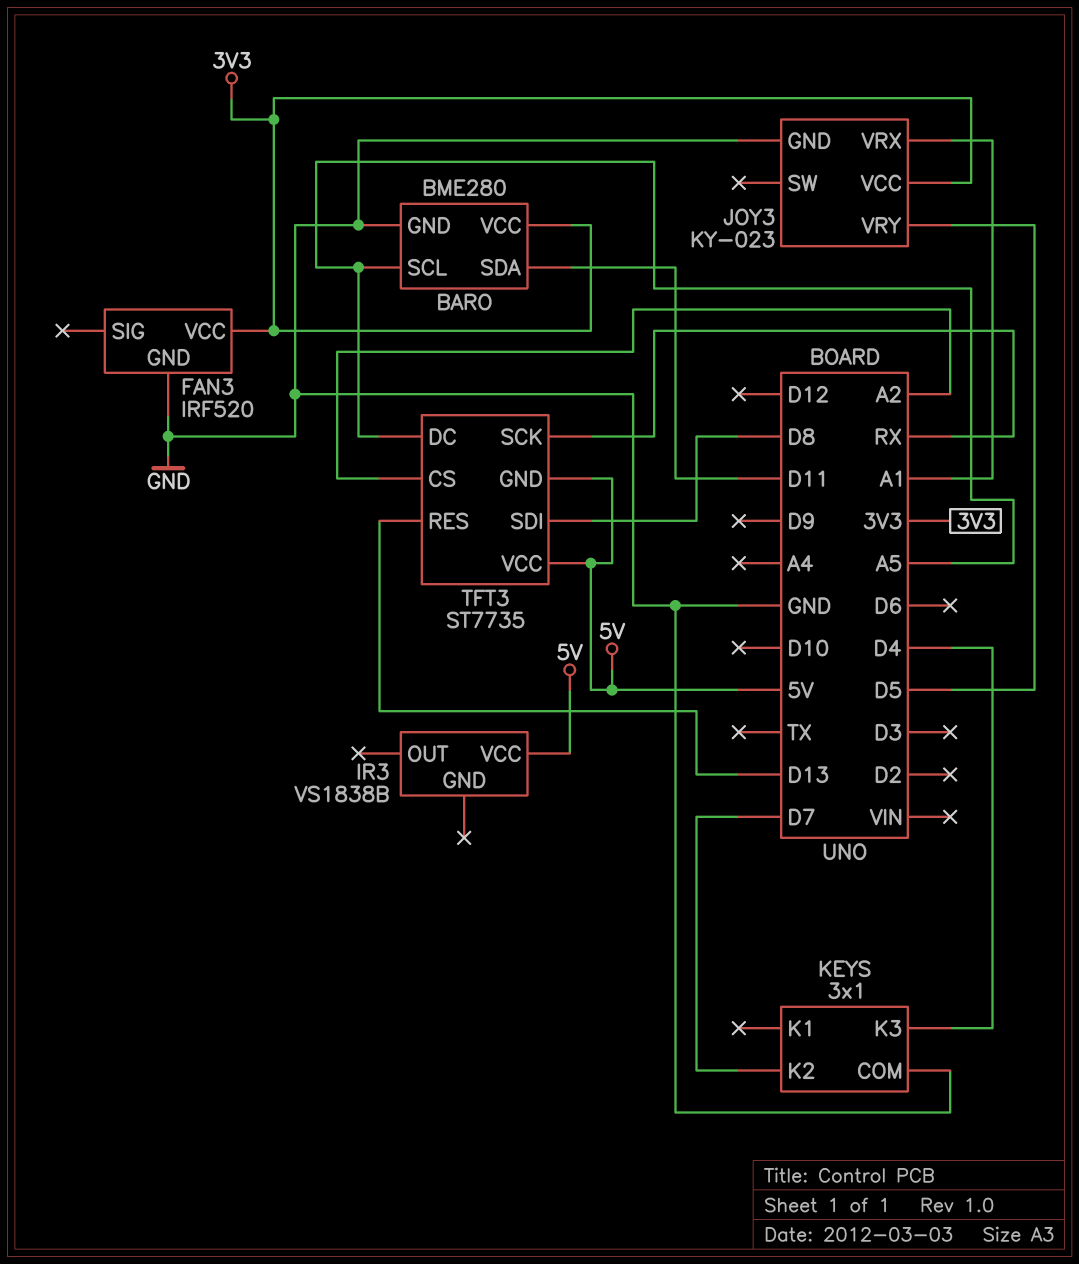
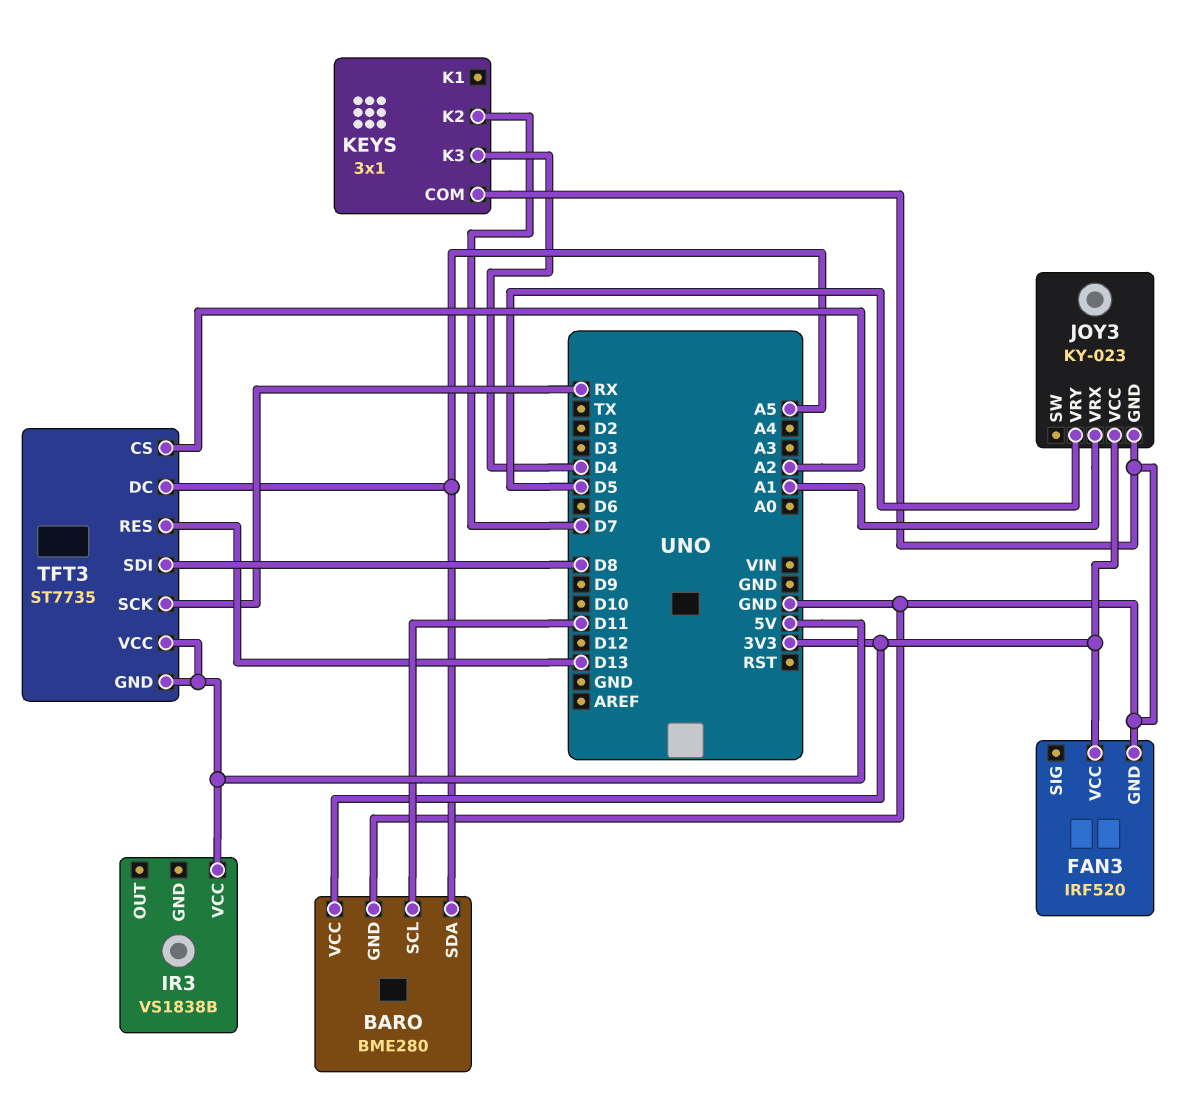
BARO pin SCL: A5 -> D11
BARO pin SDA: D11 -> A5

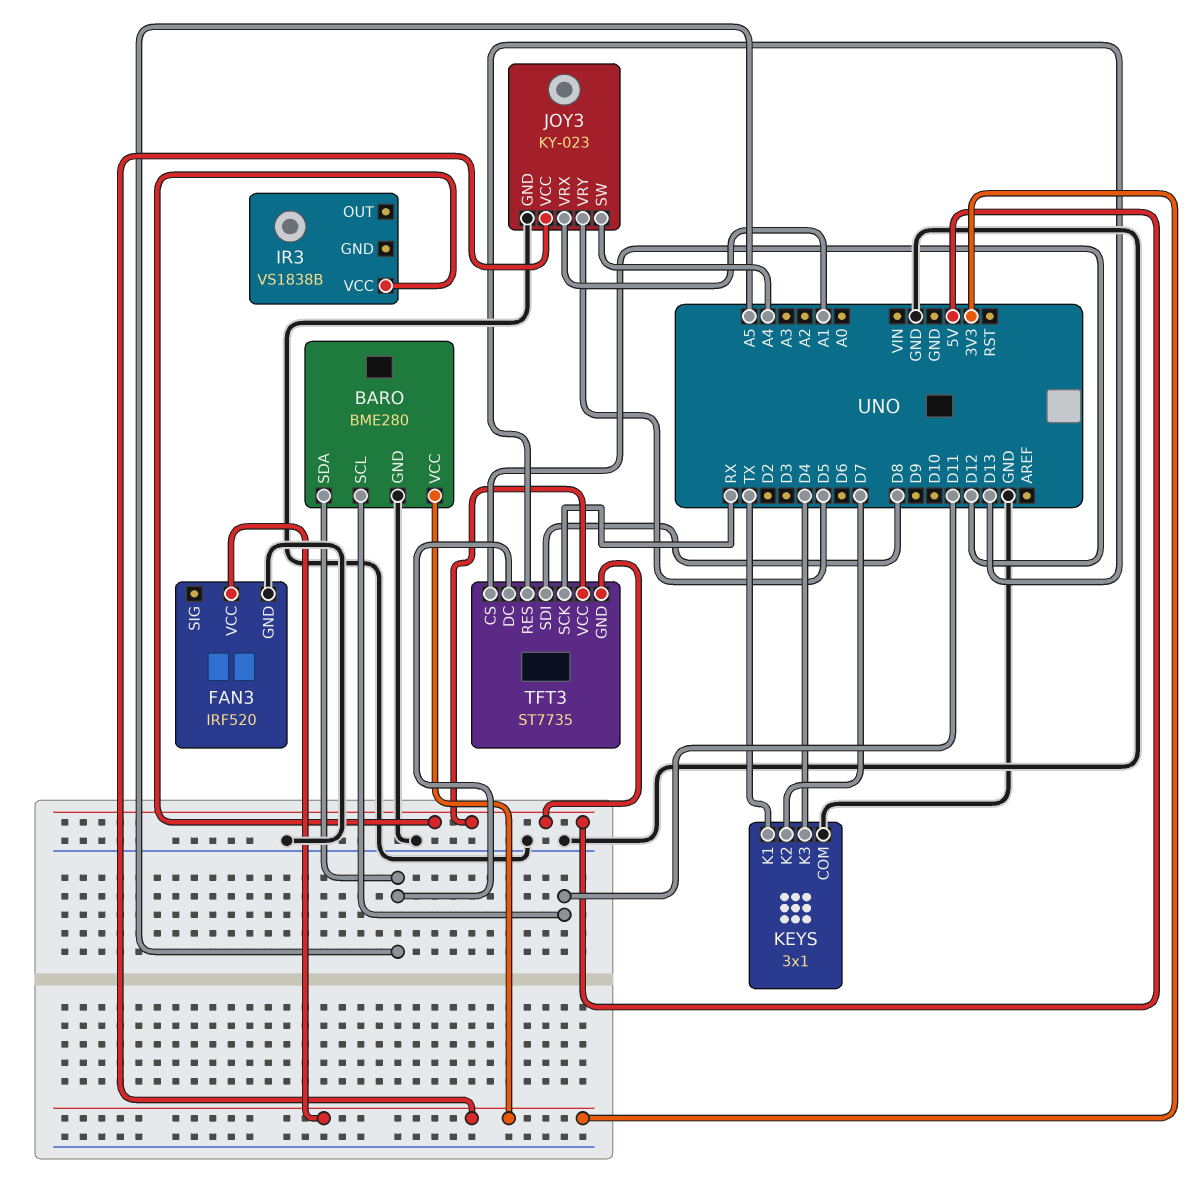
JOY3 pin SW: none -> A4
KEYS pin K1: none -> TX
TFT3 pin CS: A2 -> D12

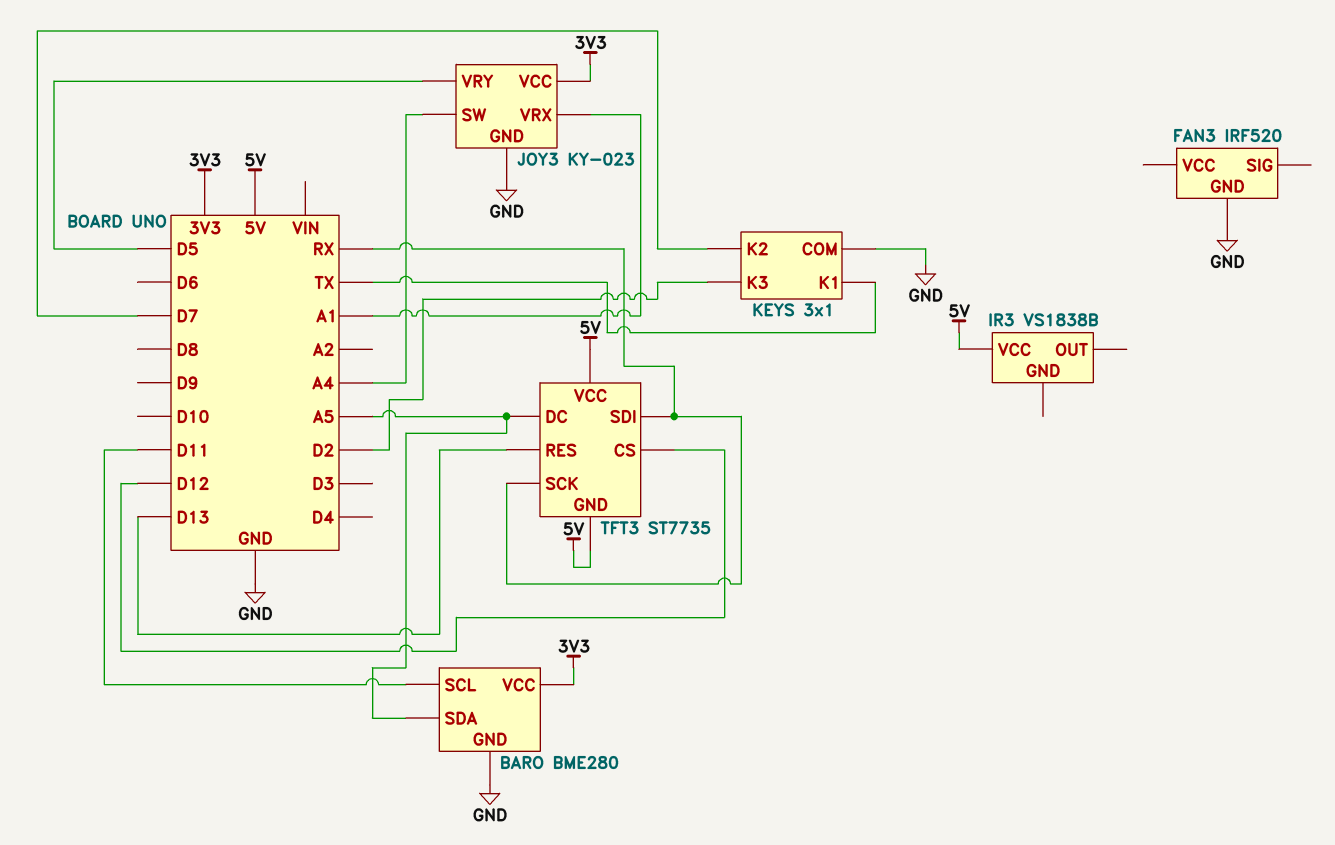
FAN3 pin VCC: 3V3 -> none
KEYS pin K3: D4 -> D2
TFT3 pin SDI: D8 -> RX

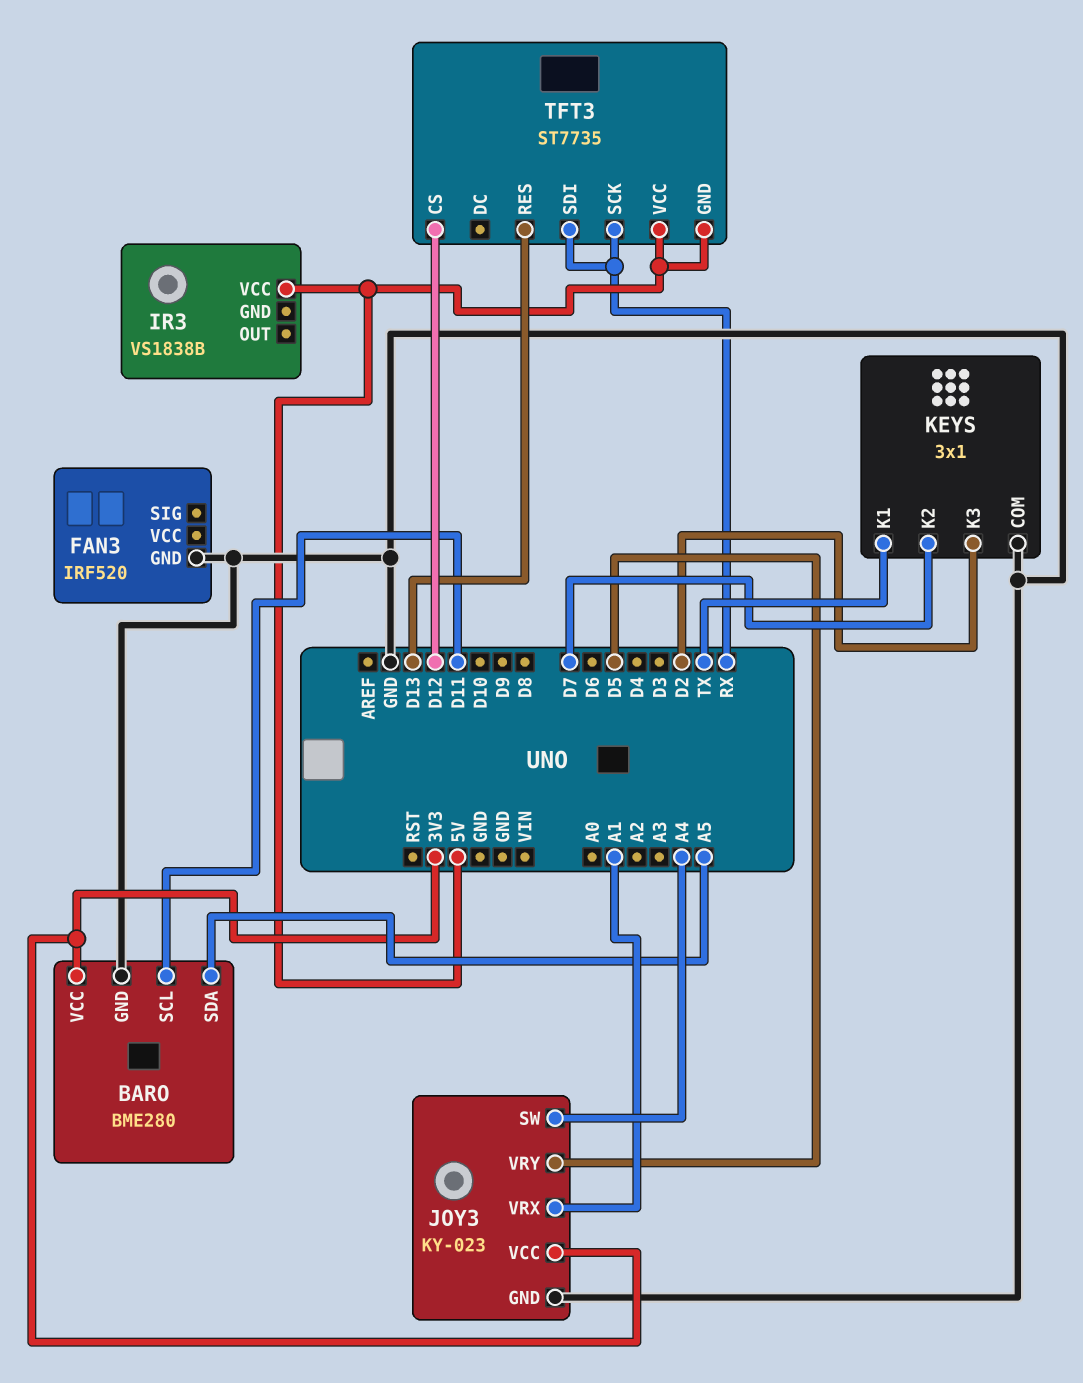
TFT3 pin DC: A5 -> none

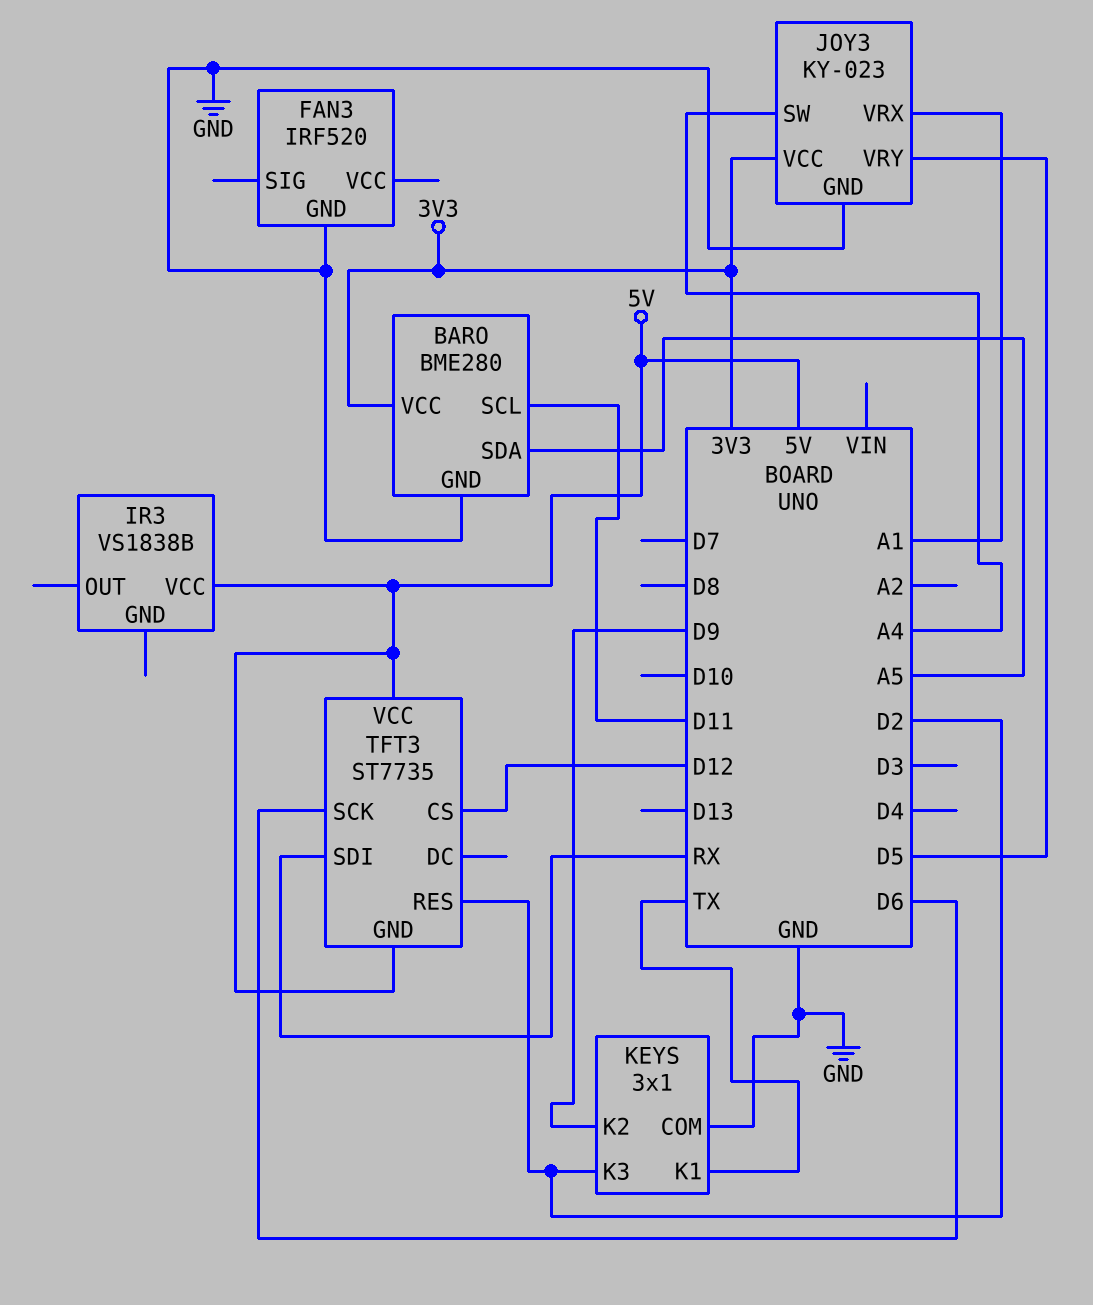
KEYS pin K2: D7 -> D9
TFT3 pin RES: D13 -> D2
TFT3 pin SCK: RX -> D6

